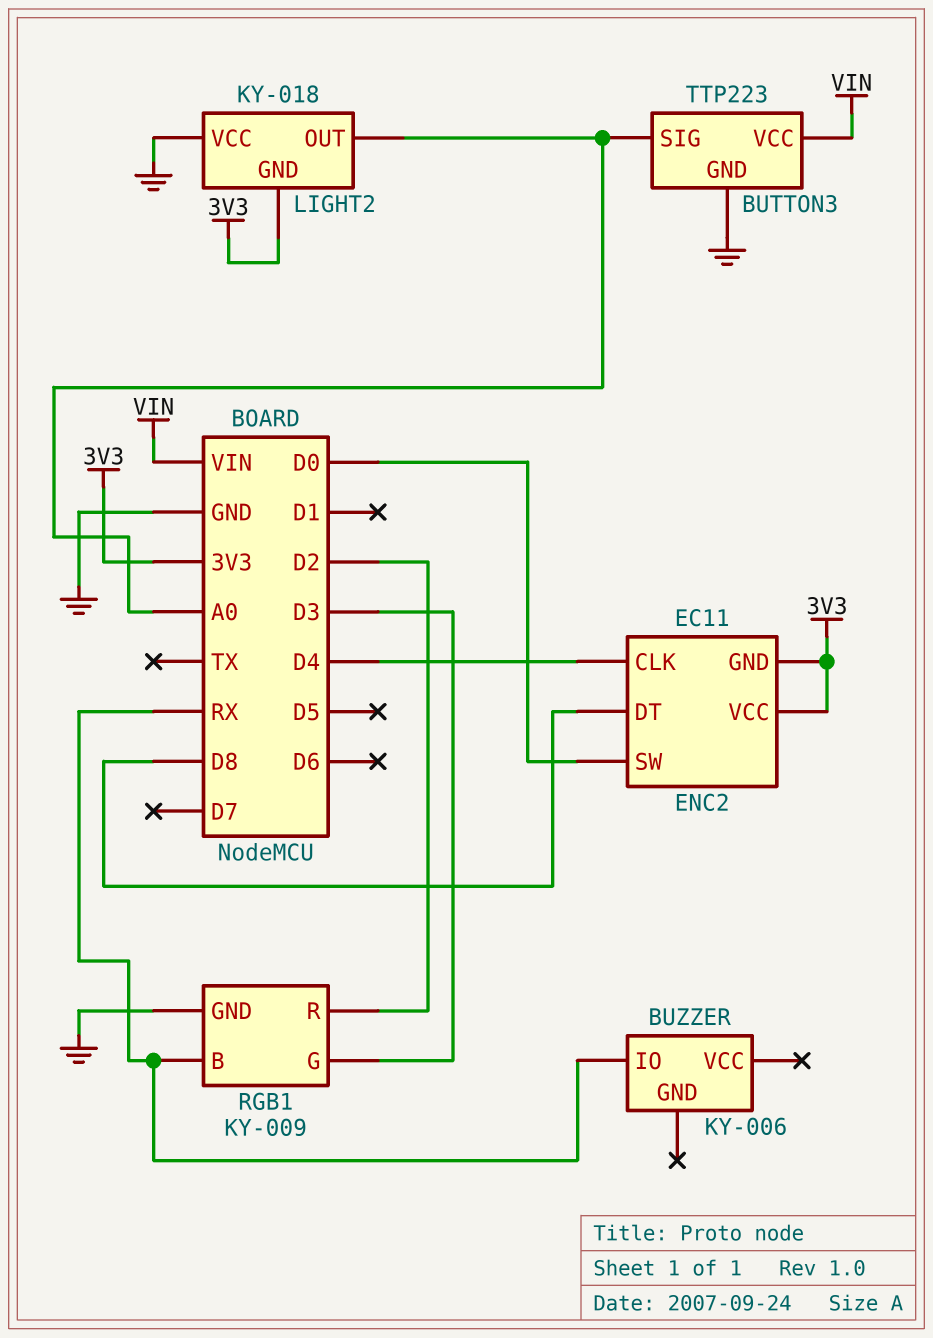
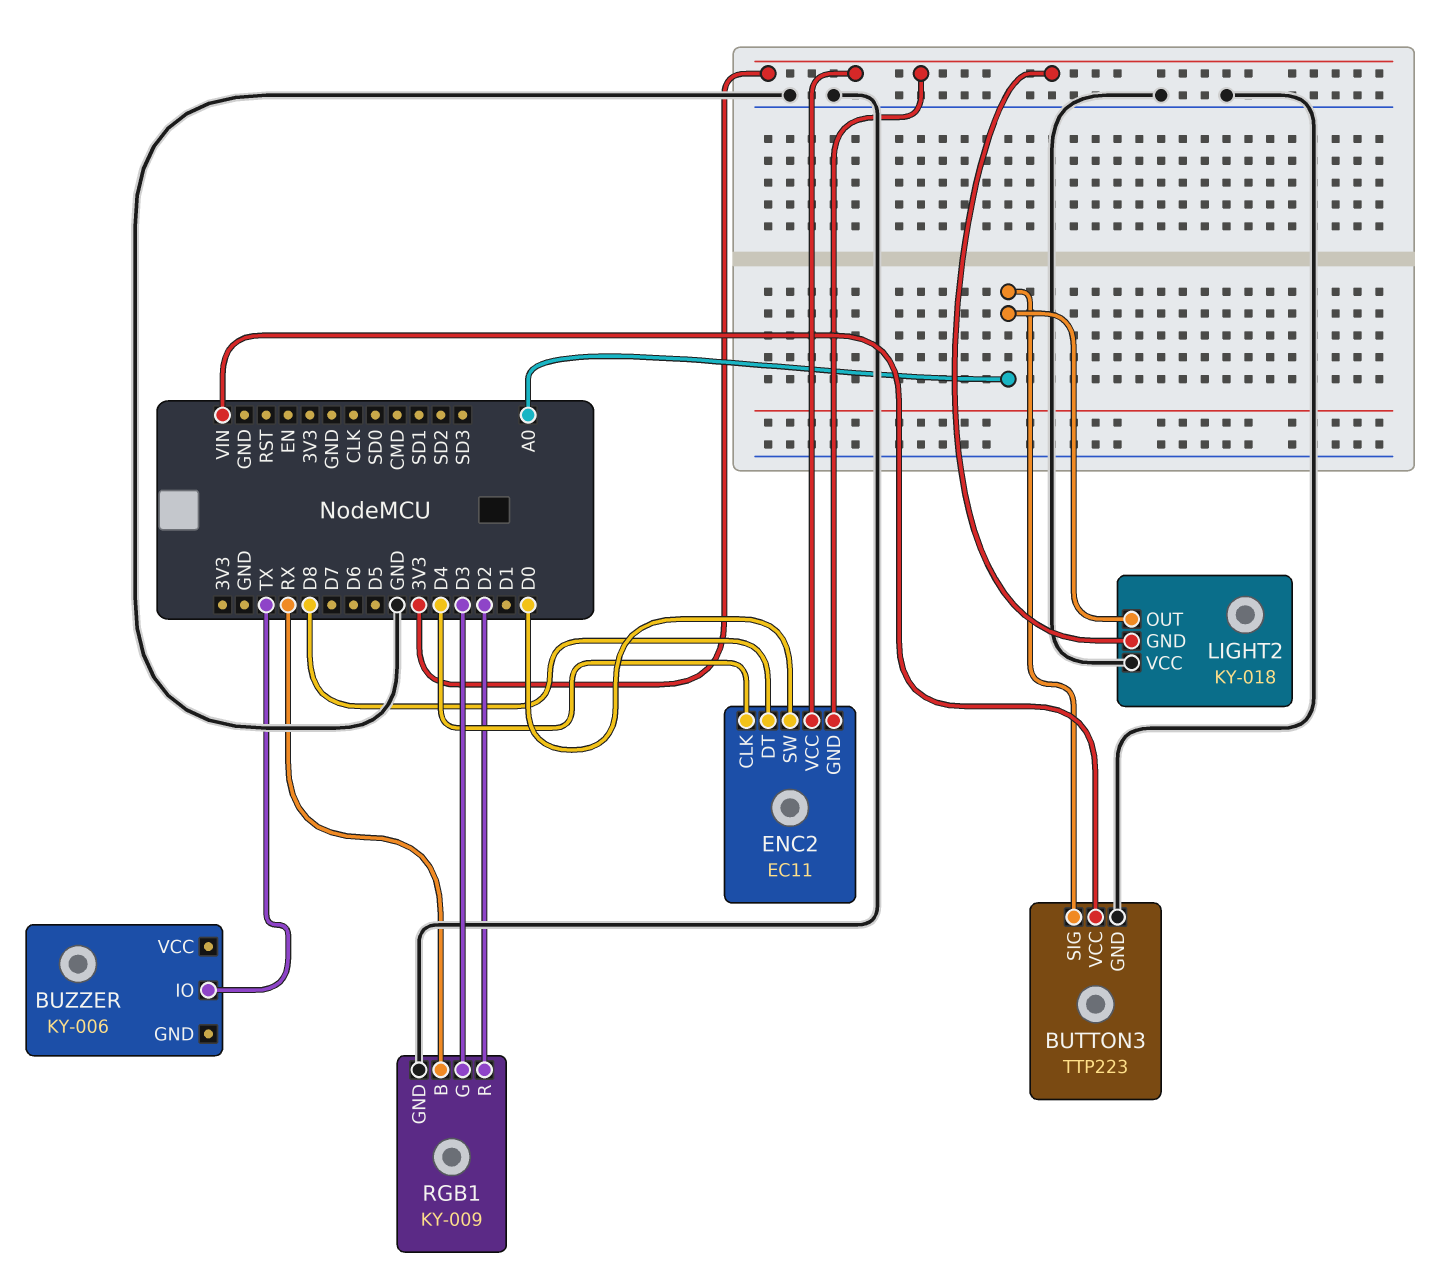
BUZZER pin IO: RX -> TX

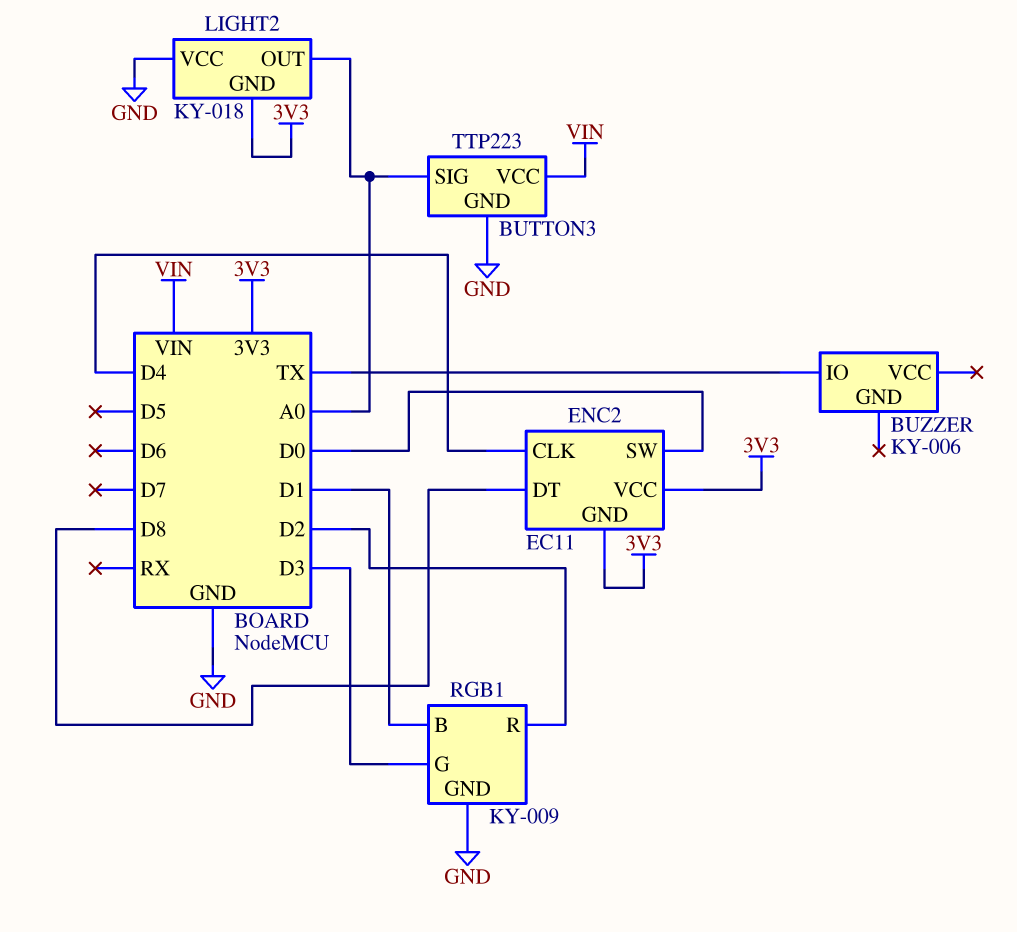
RGB1 pin B: RX -> D1

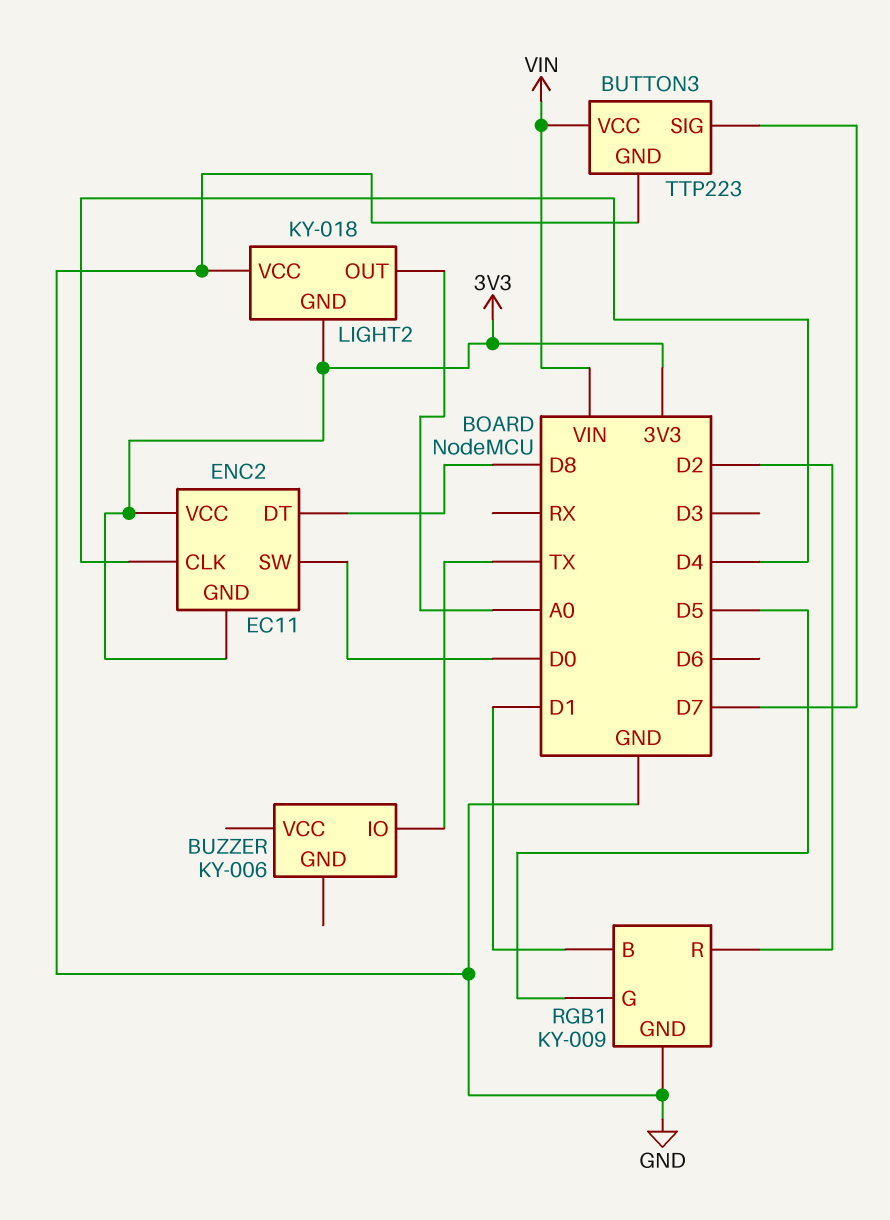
BUTTON3 pin SIG: A0 -> D7
RGB1 pin G: D3 -> D5

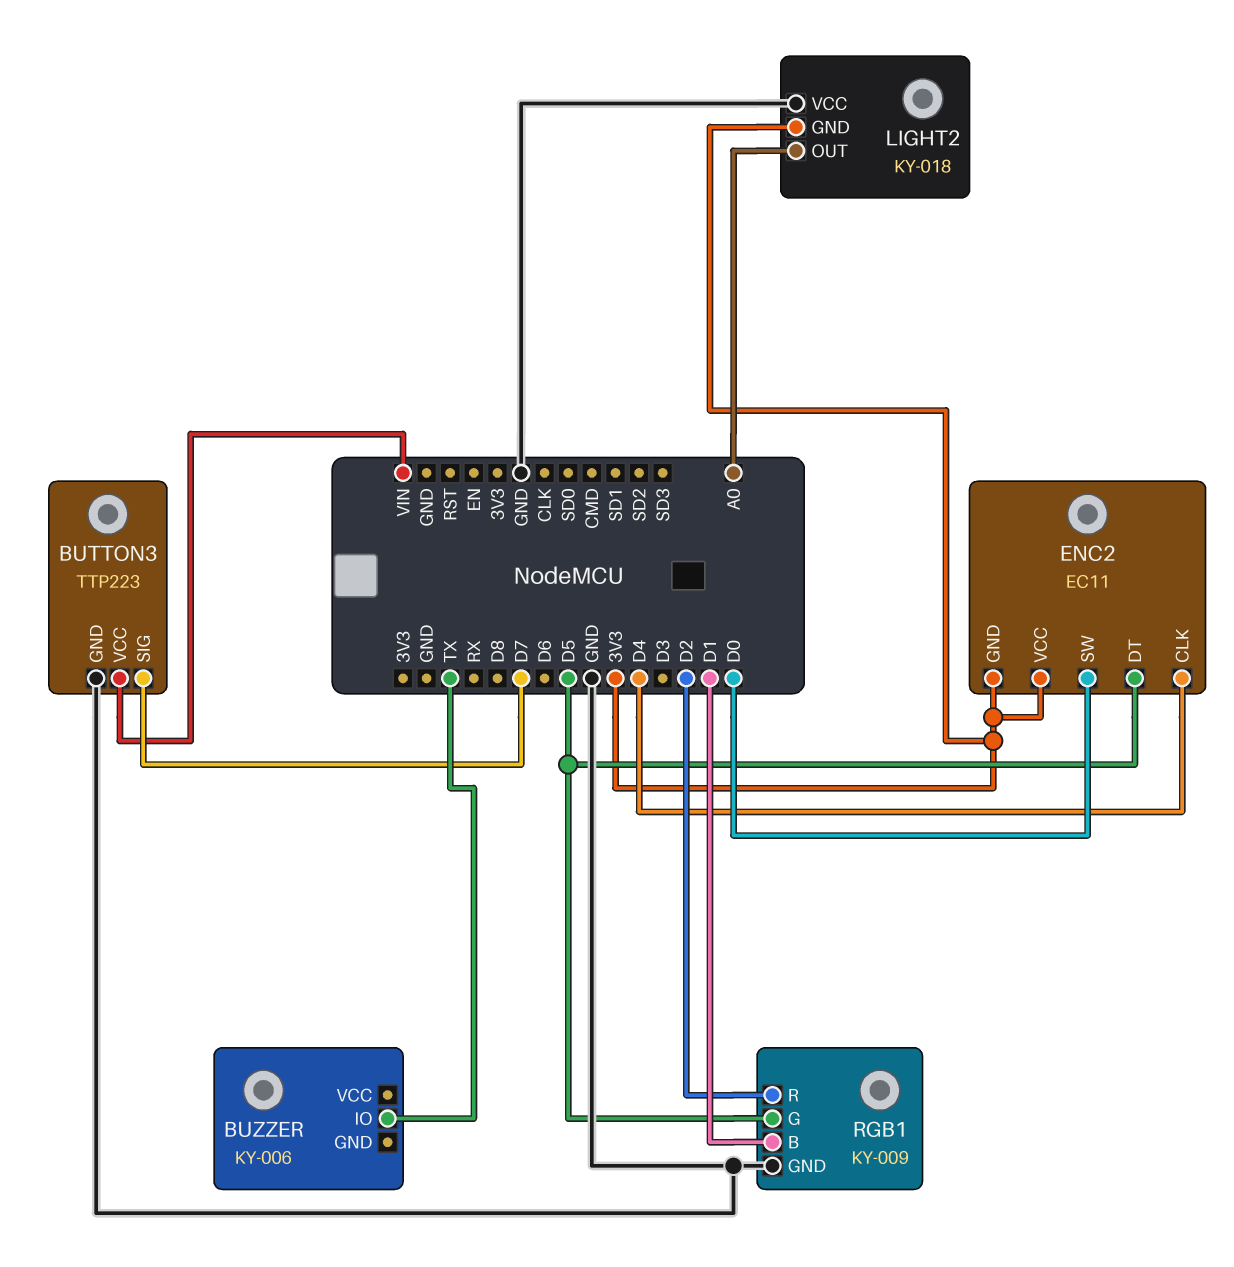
ENC2 pin DT: D8 -> D5

